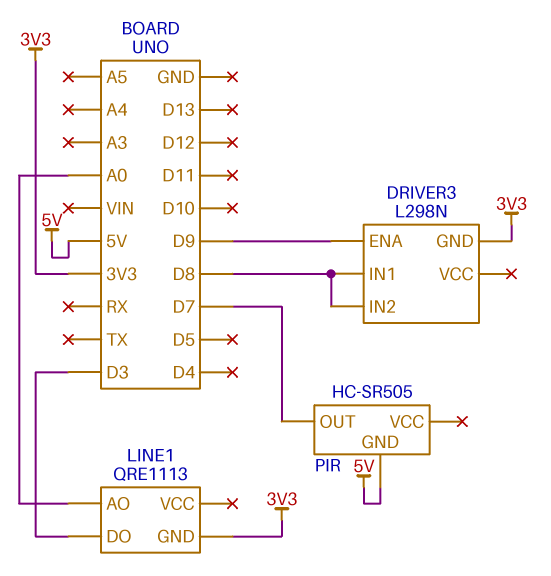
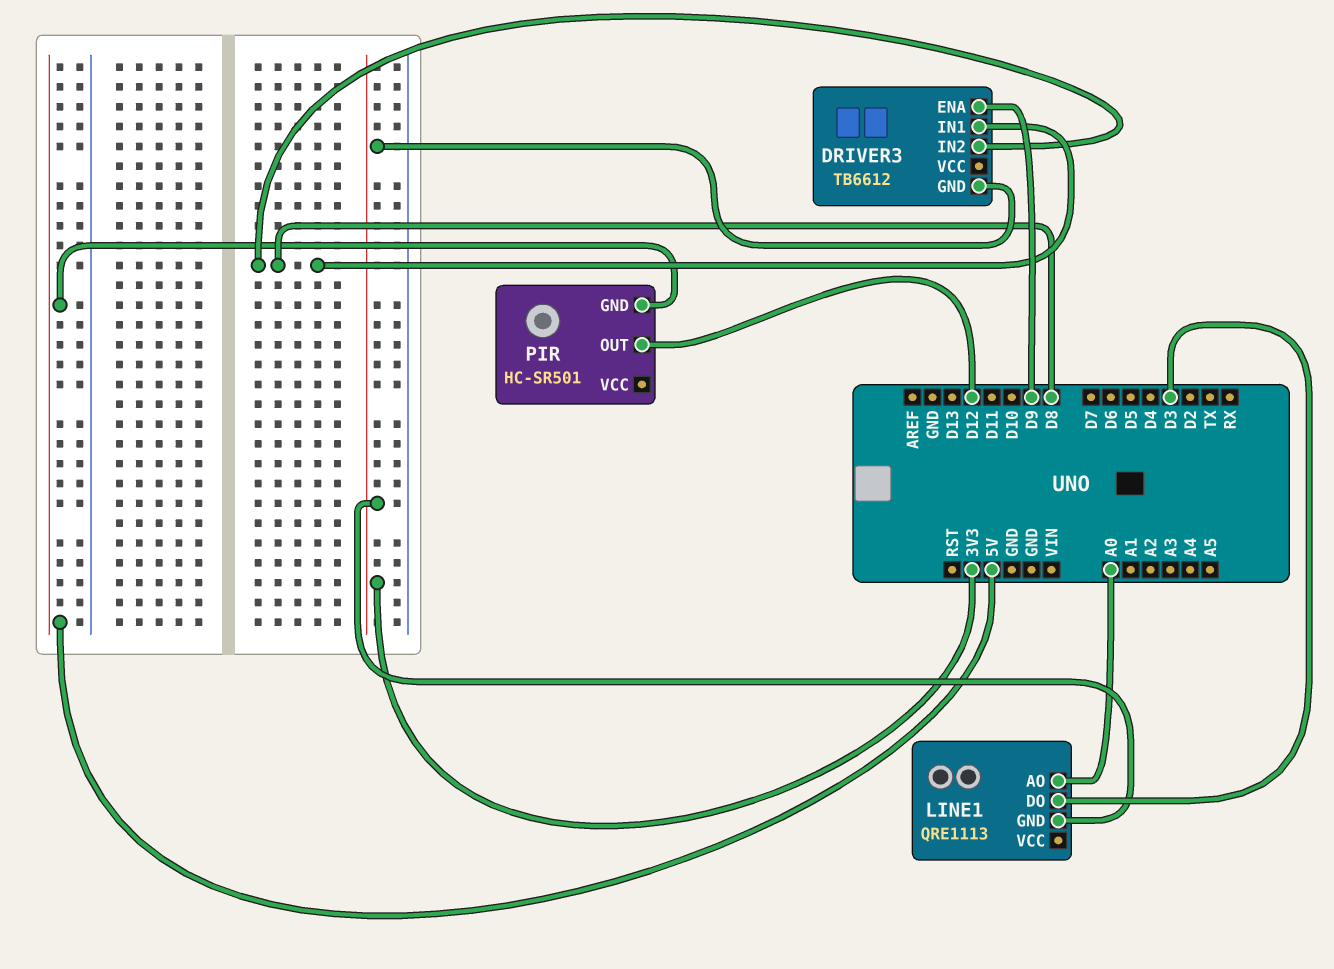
DRIVER3: L298N -> TB6612
PIR: HC-SR505 -> HC-SR501
PIR pin OUT: D7 -> D12

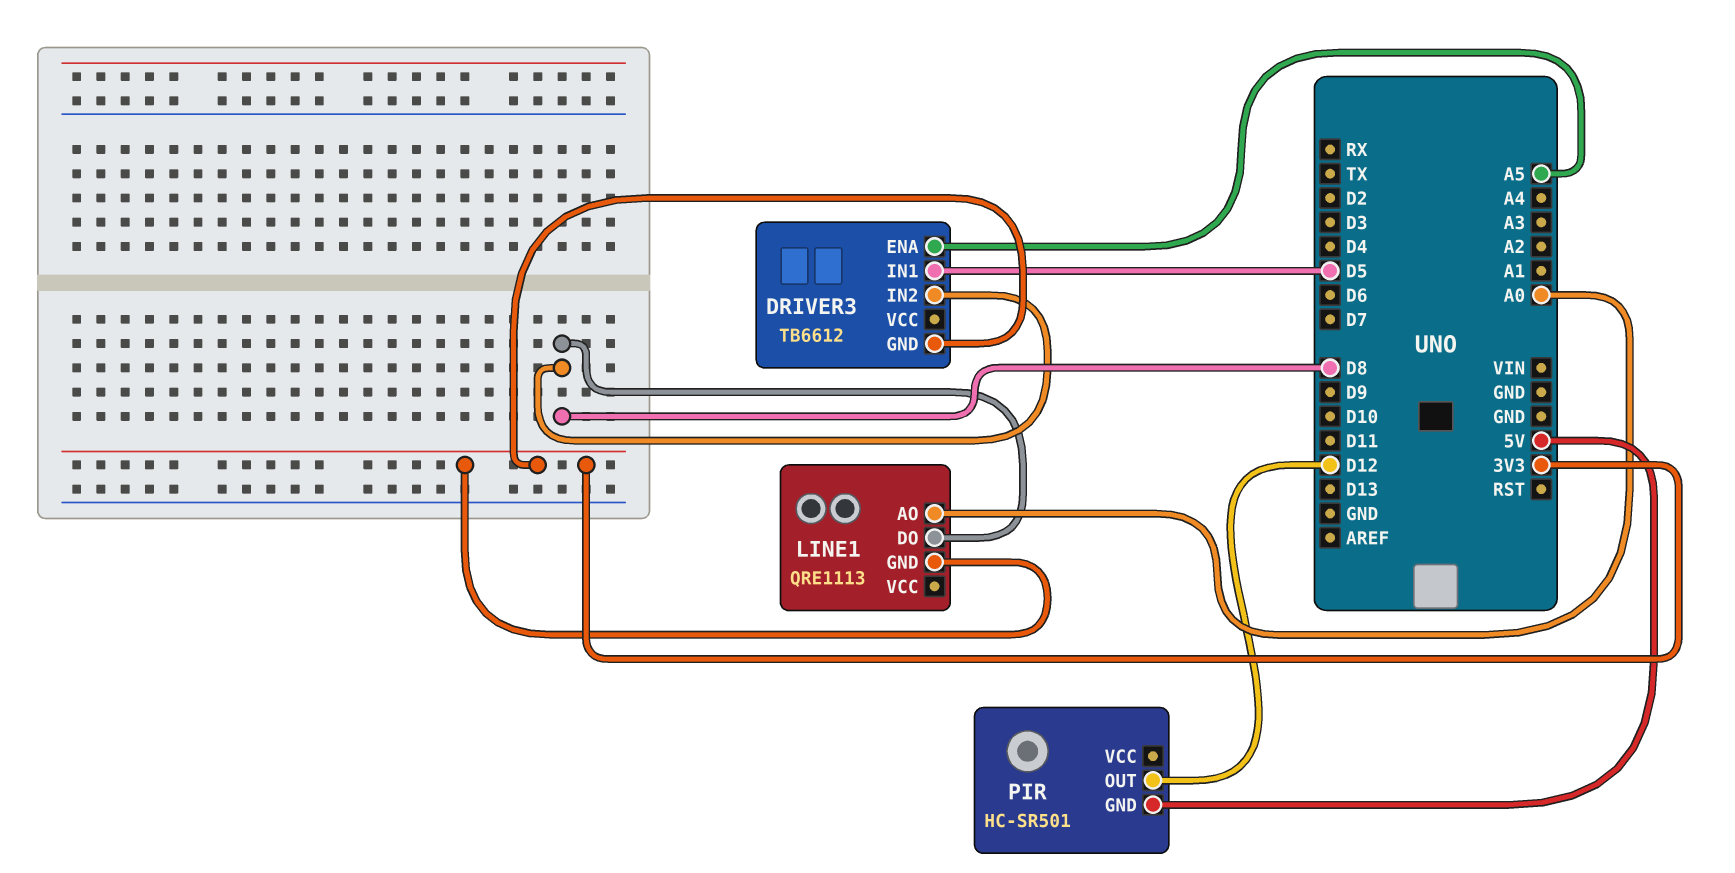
DRIVER3 pin ENA: D9 -> A5
DRIVER3 pin IN1: D8 -> D5
LINE1 pin DO: D3 -> D8

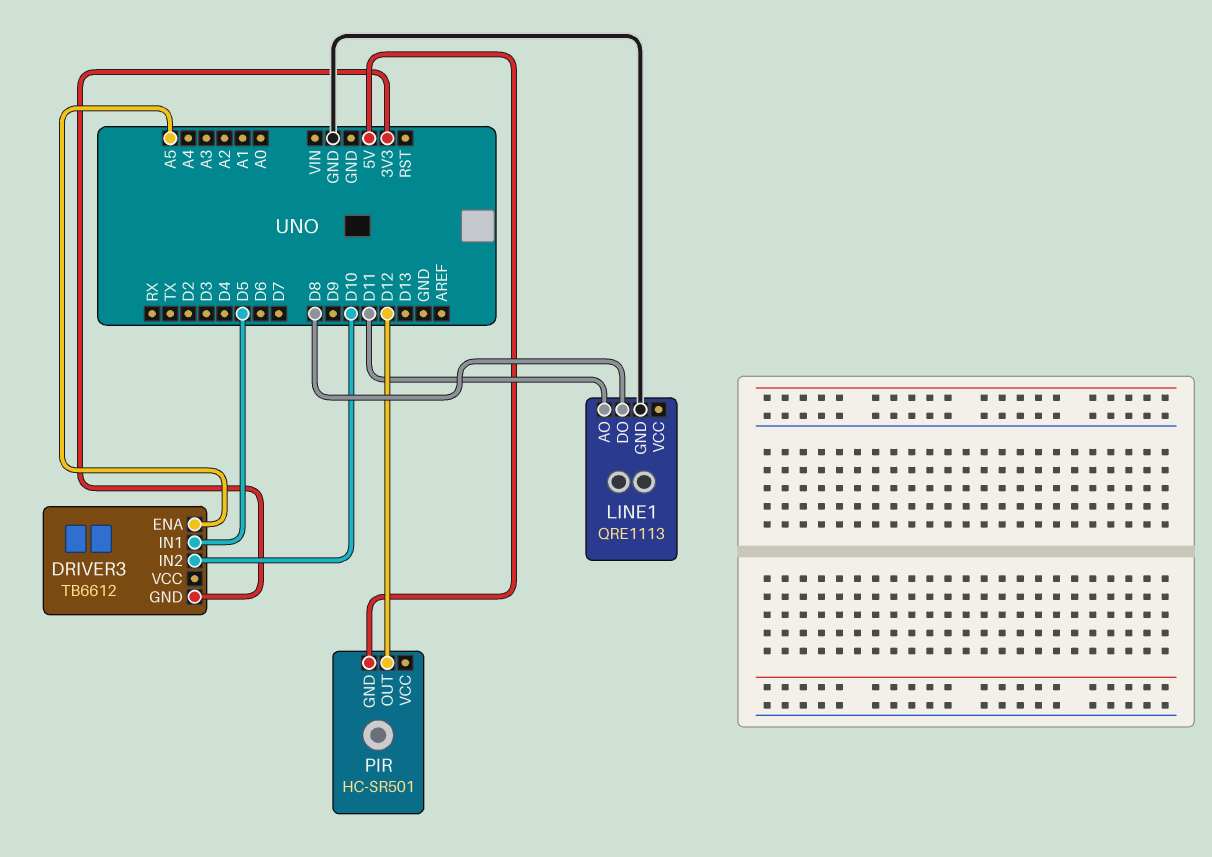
DRIVER3 pin IN2: D8 -> D10
LINE1 pin AO: A0 -> D11
LINE1 pin GND: 3V3 -> GND

